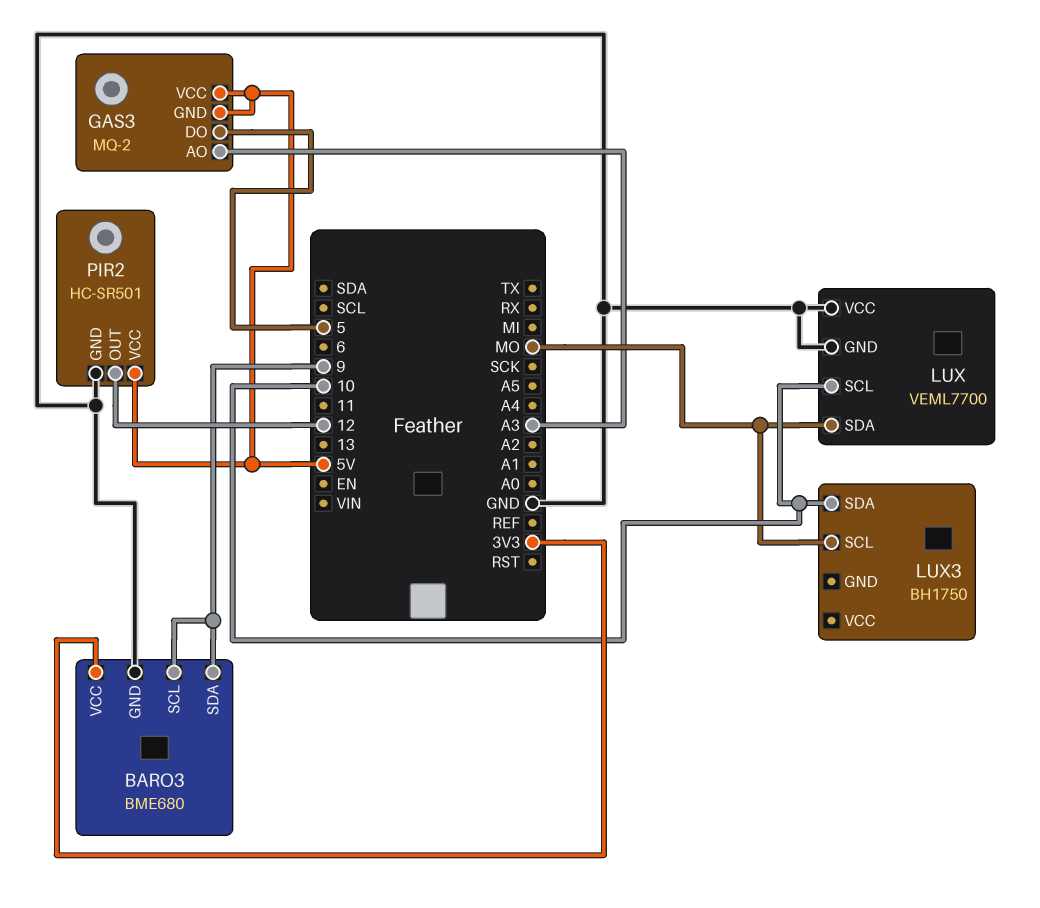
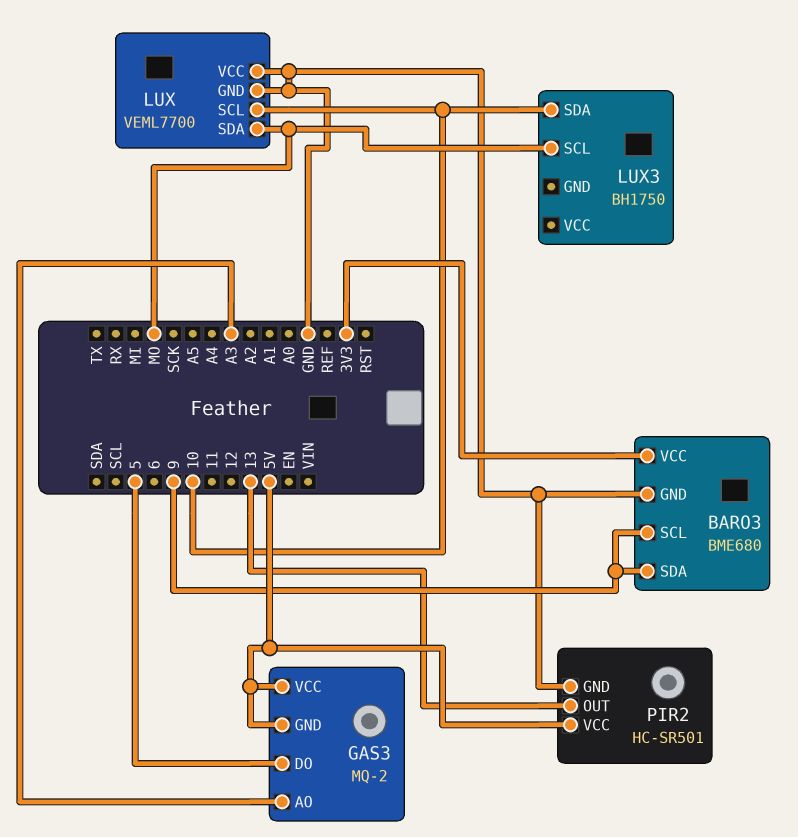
PIR2 pin OUT: 12 -> 13

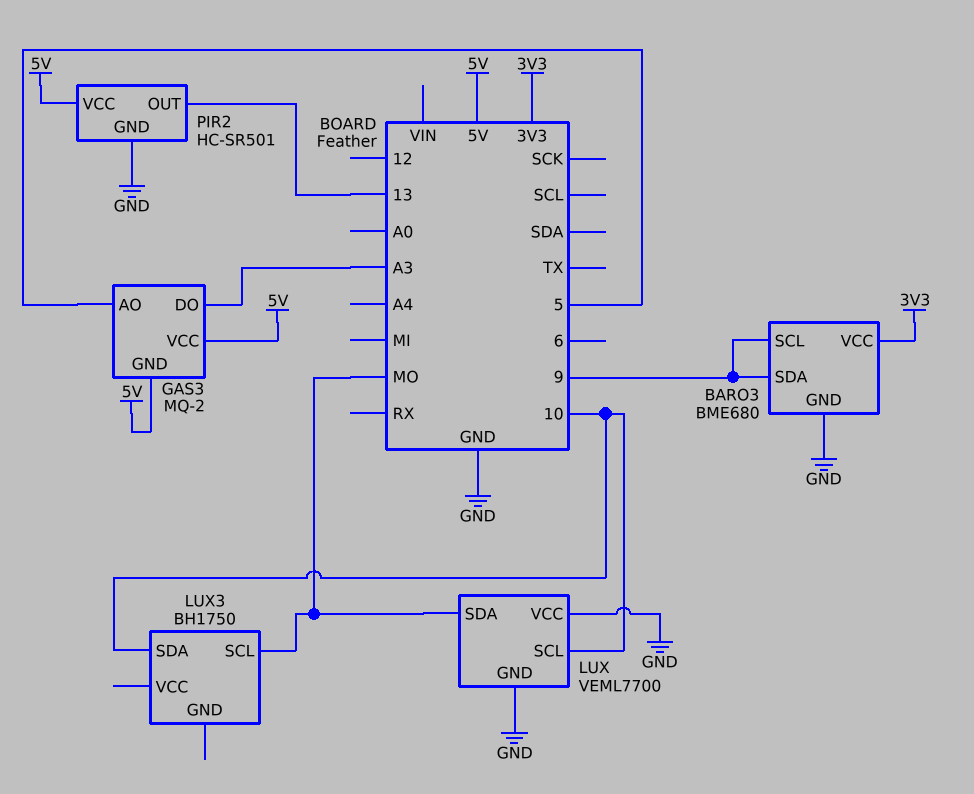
GAS3 pin AO: A3 -> 5
GAS3 pin DO: 5 -> A3

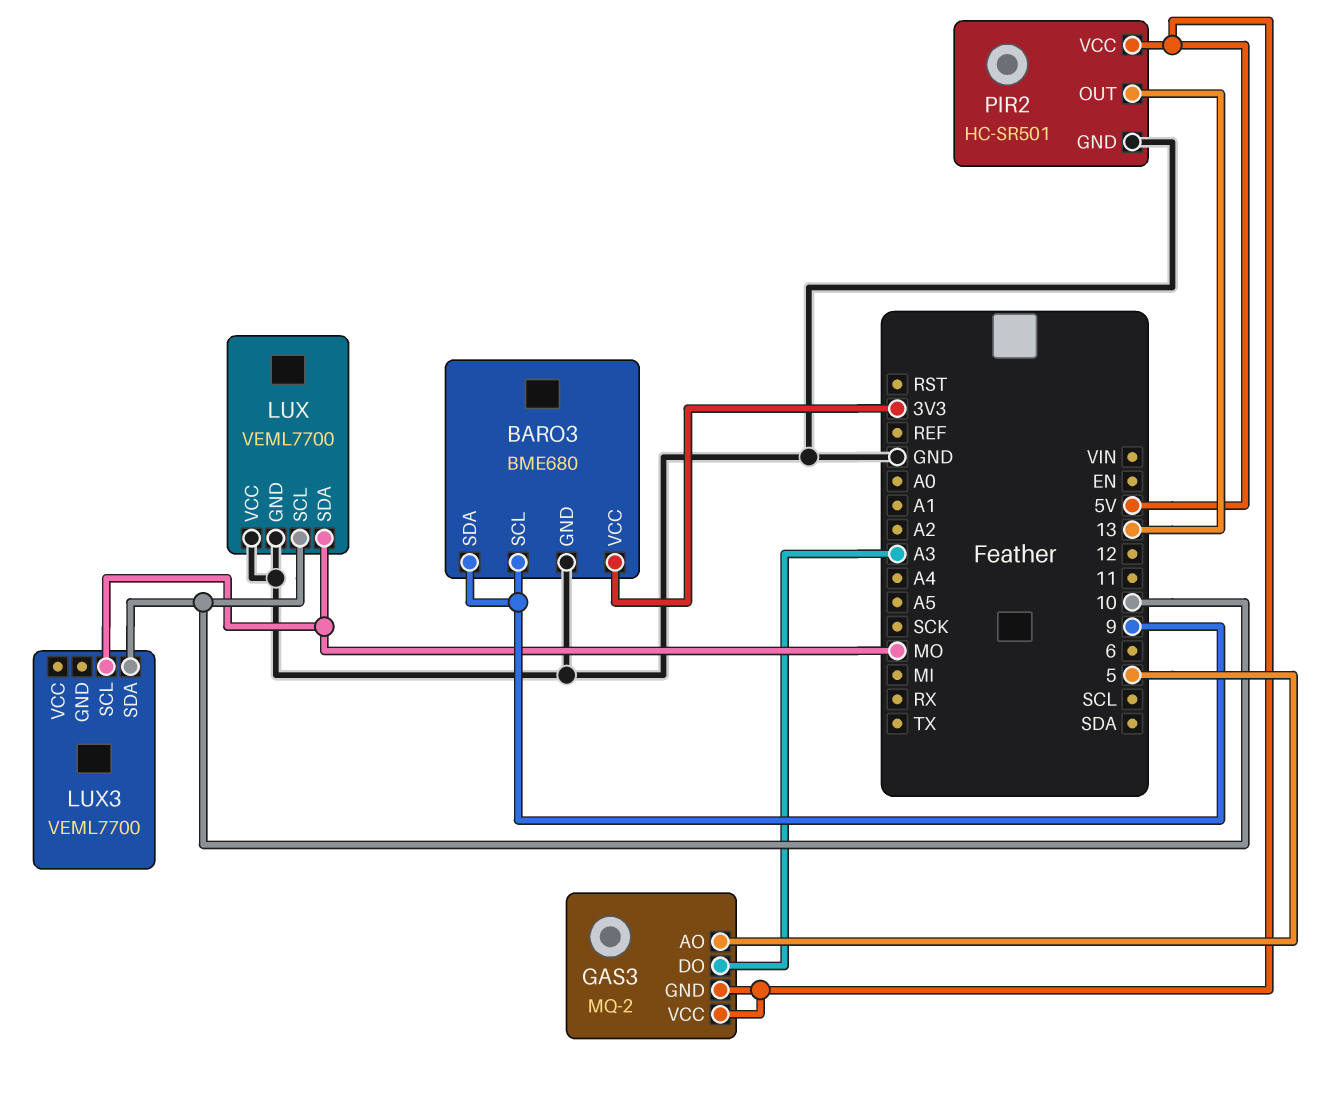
LUX3: BH1750 -> VEML7700

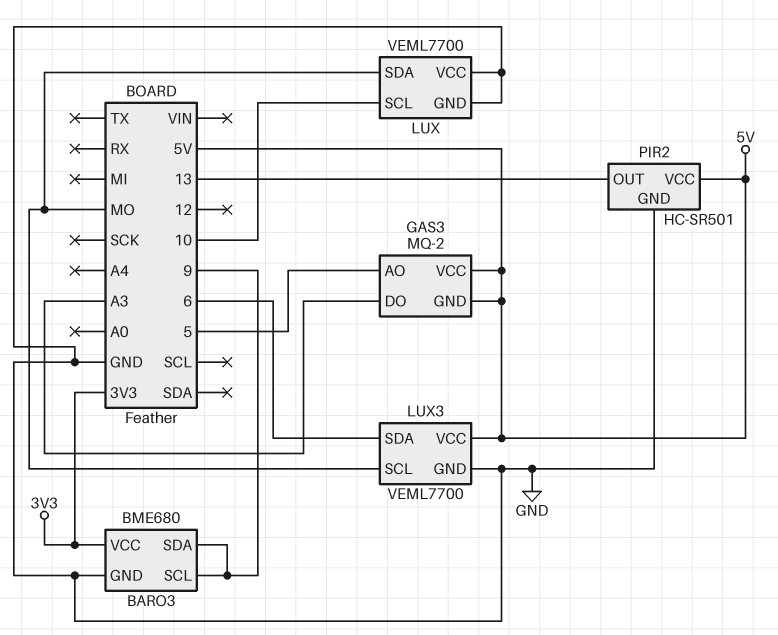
LUX3 pin GND: none -> GND
LUX3 pin SDA: 10 -> 6
LUX3 pin VCC: none -> 5V

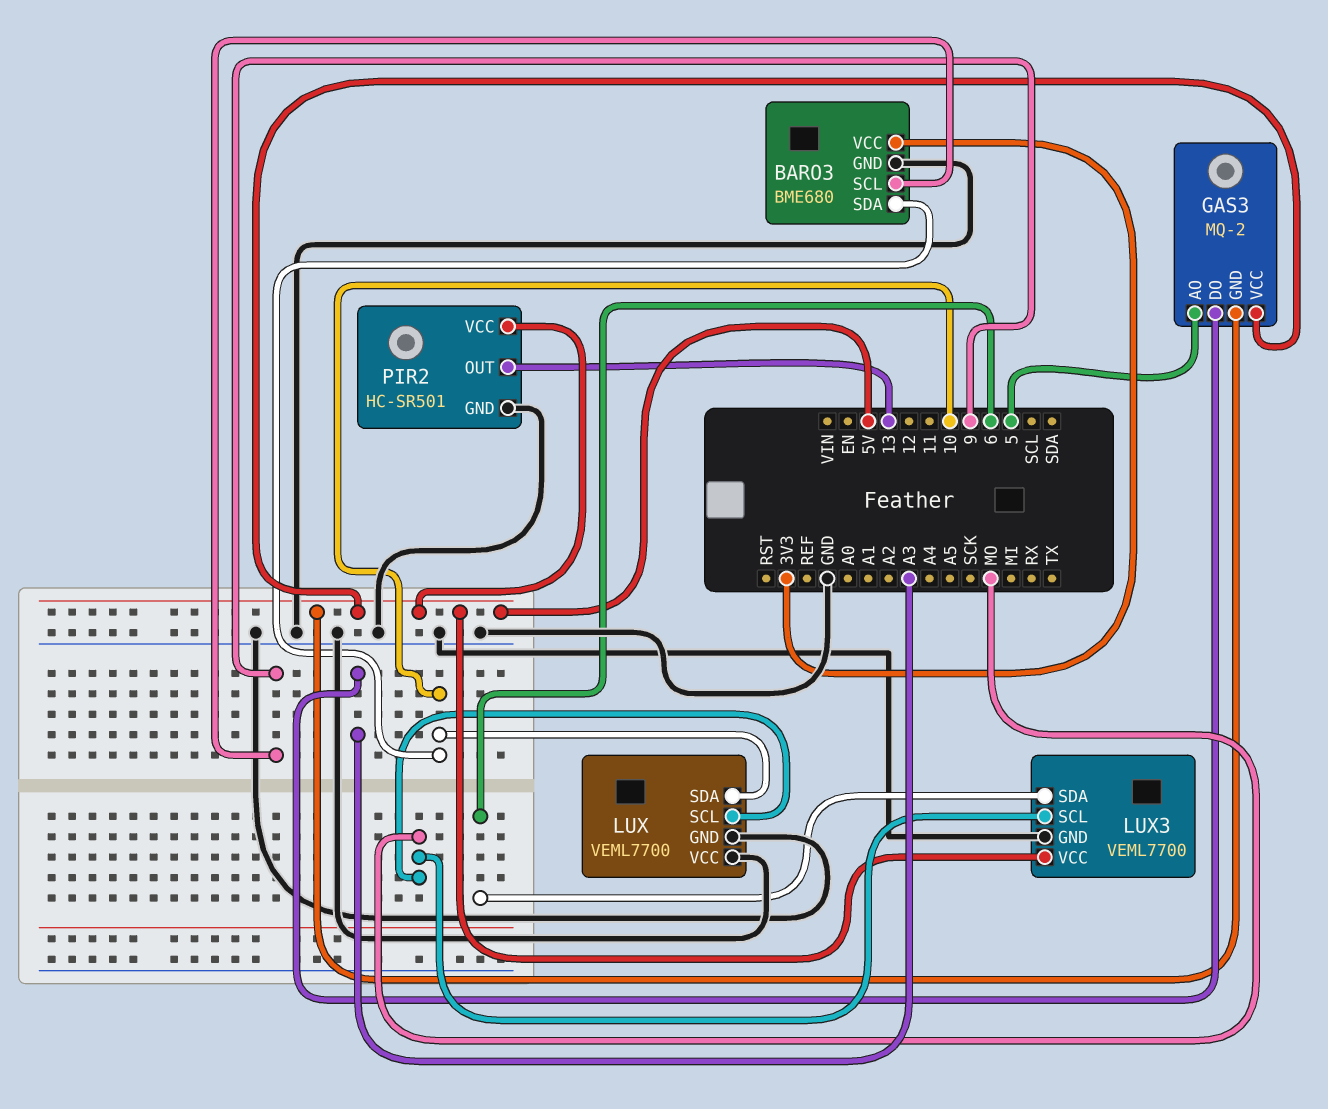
BARO3 pin SDA: 9 -> 10
LUX pin SCL: 10 -> MO
LUX pin SDA: MO -> 10

